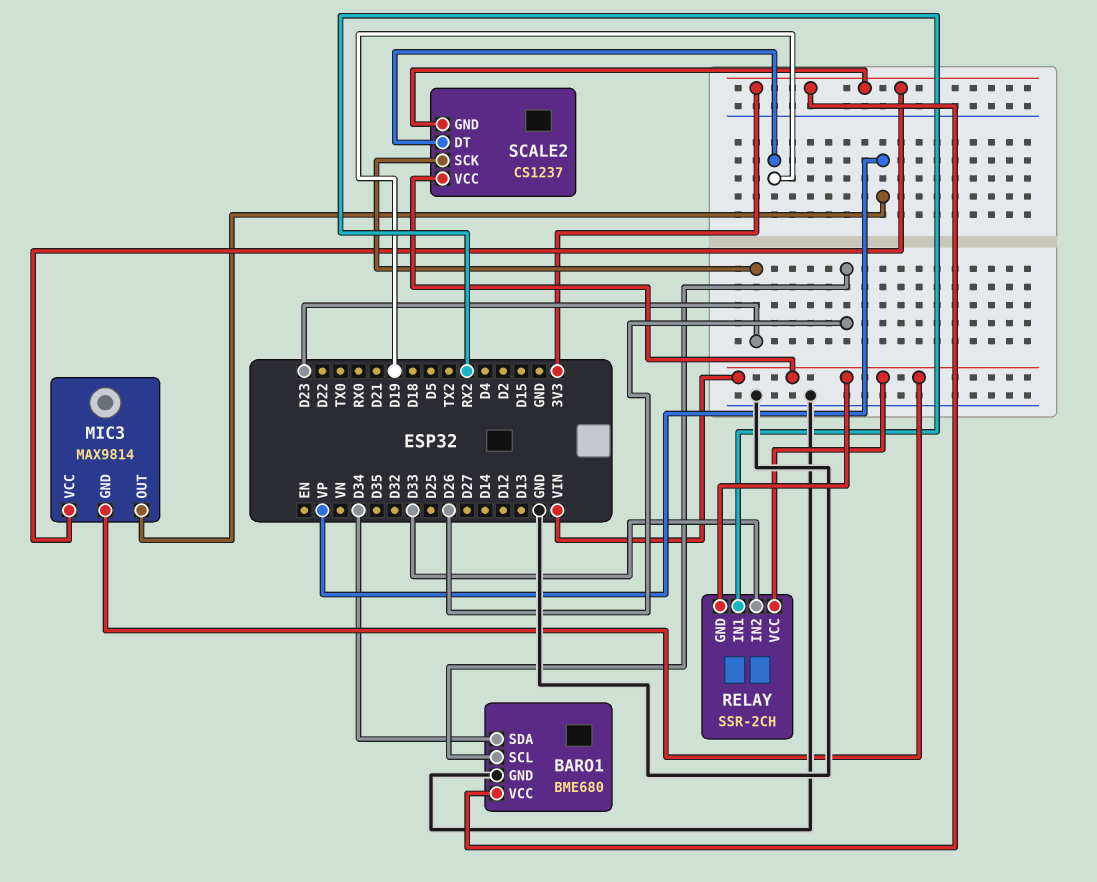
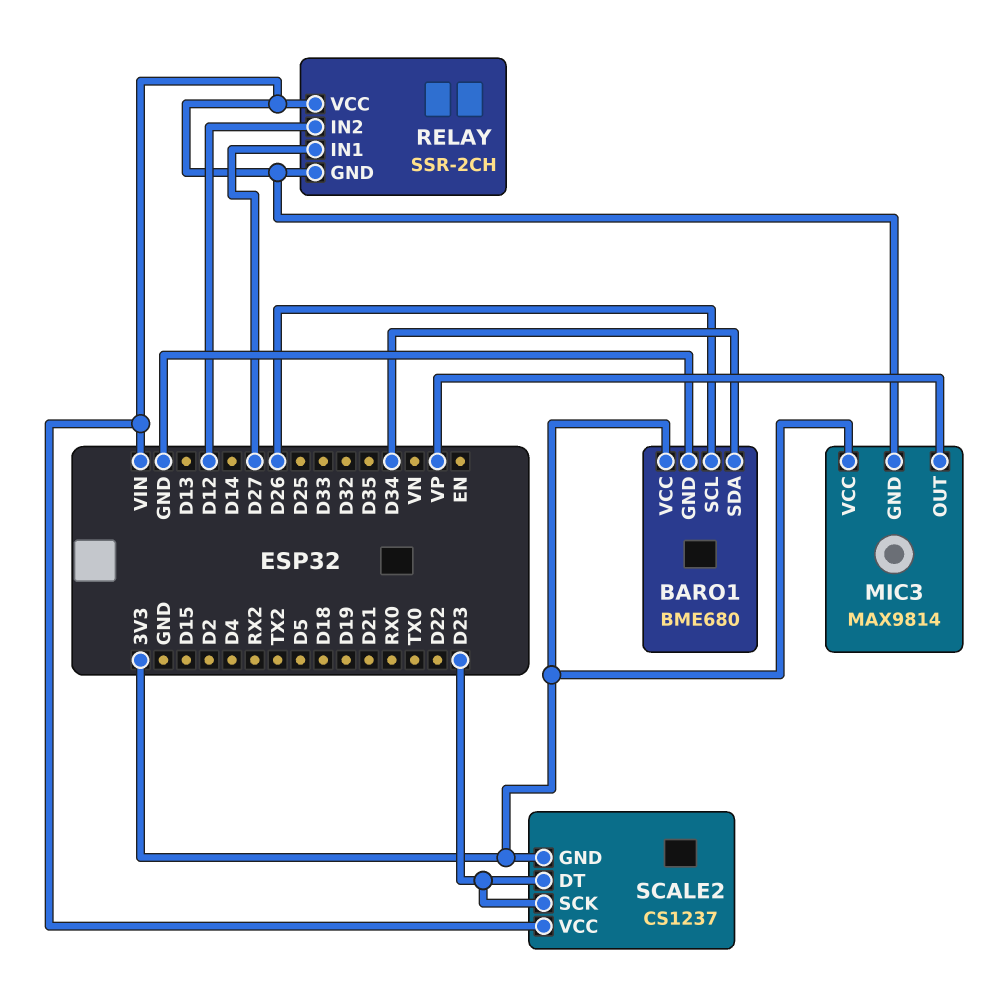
RELAY pin IN1: RX2 -> D27
RELAY pin IN2: D33 -> D12
SCALE2 pin DT: D19 -> D23

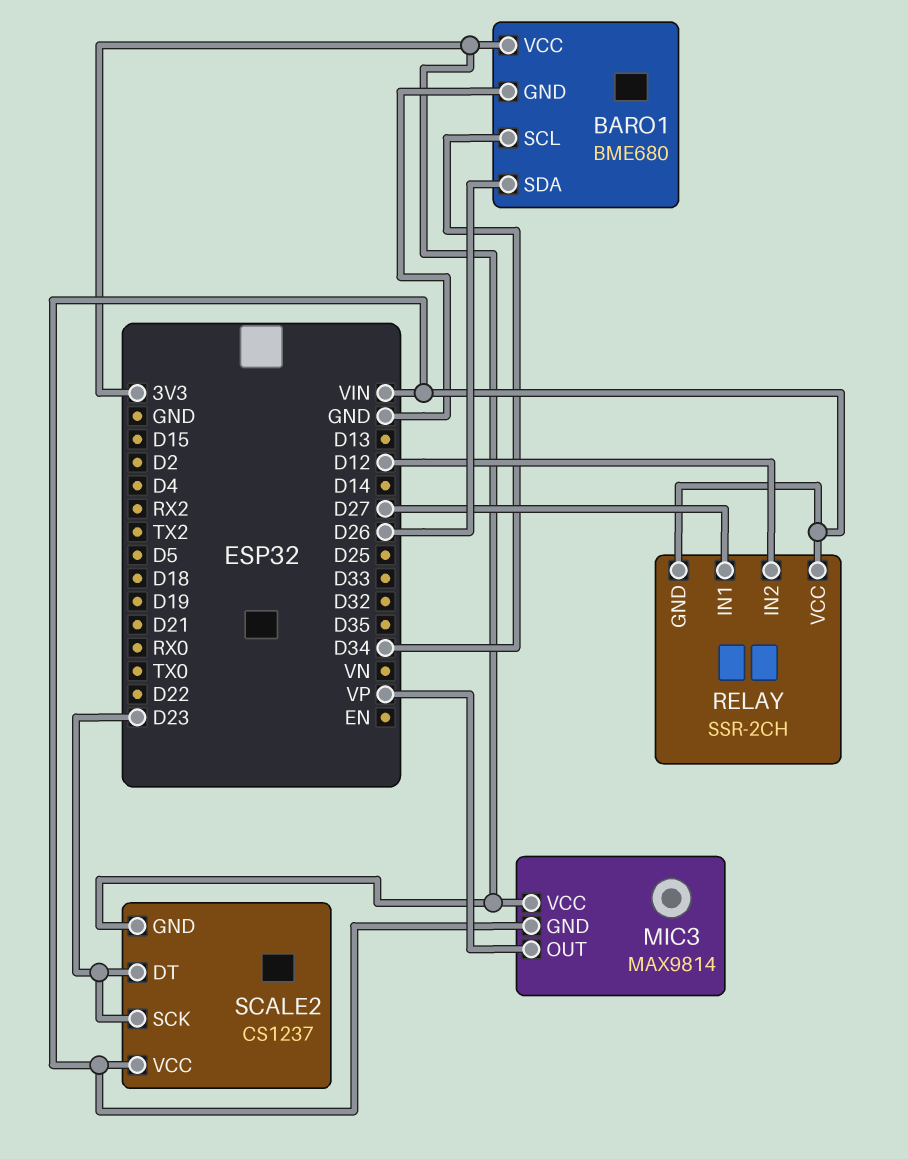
BARO1 pin SCL: D26 -> D34
BARO1 pin SDA: D34 -> D26

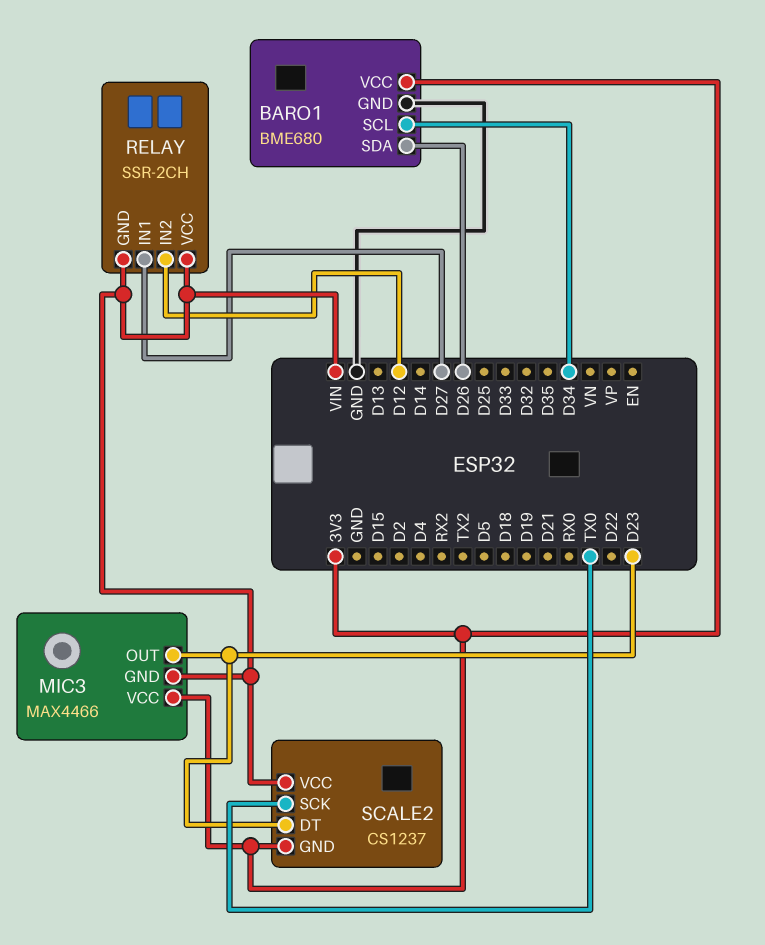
MIC3: MAX9814 -> MAX4466
MIC3 pin OUT: VP -> D23
SCALE2 pin SCK: D23 -> TX0

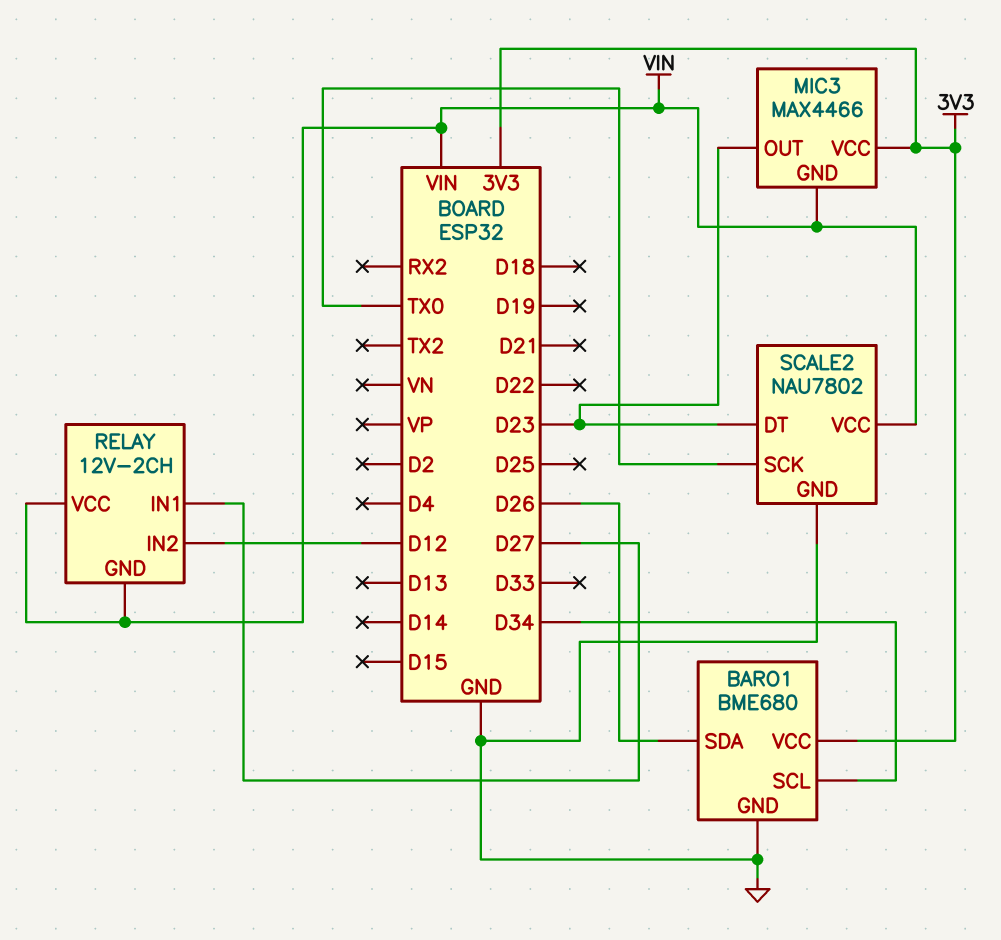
RELAY: SSR-2CH -> 12V-2CH
SCALE2: CS1237 -> NAU7802
SCALE2 pin GND: 3V3 -> GND

